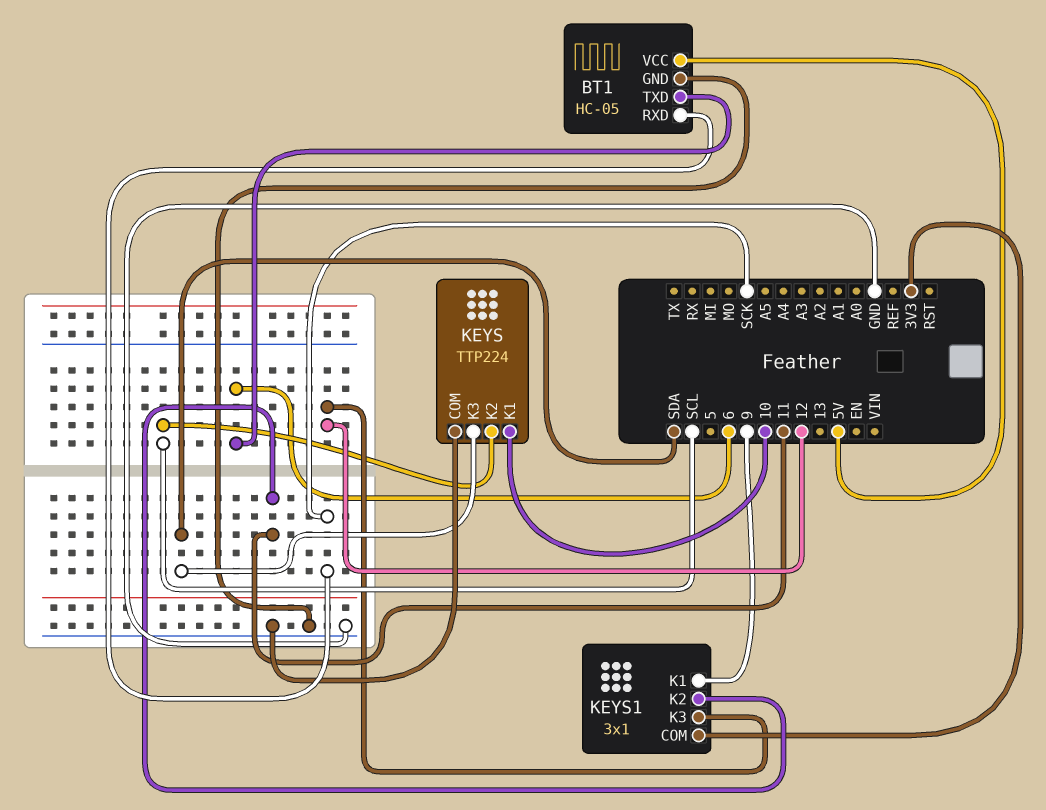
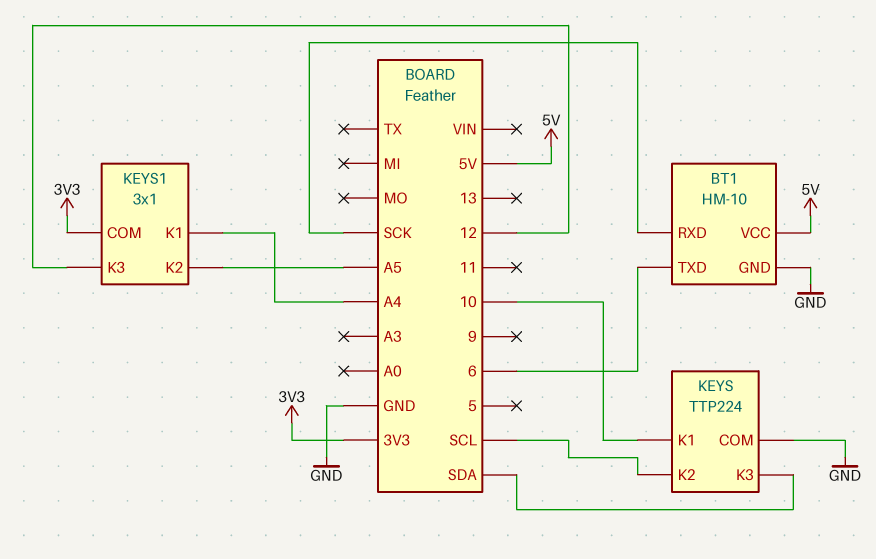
BT1: HC-05 -> HM-10
KEYS1 pin K1: 9 -> A4
KEYS1 pin K2: 11 -> A5

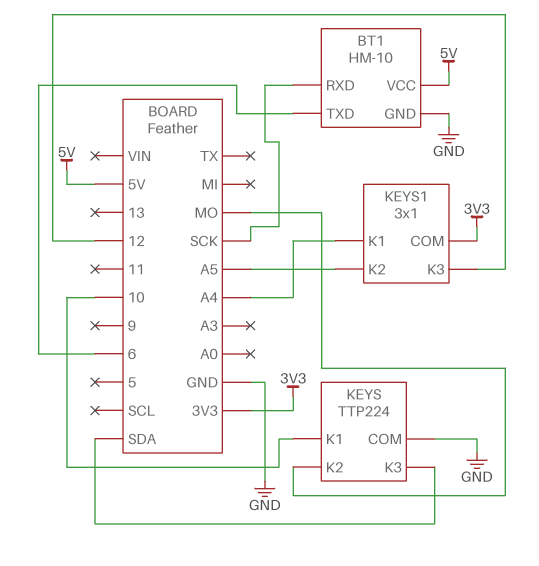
KEYS pin K2: SCL -> MO

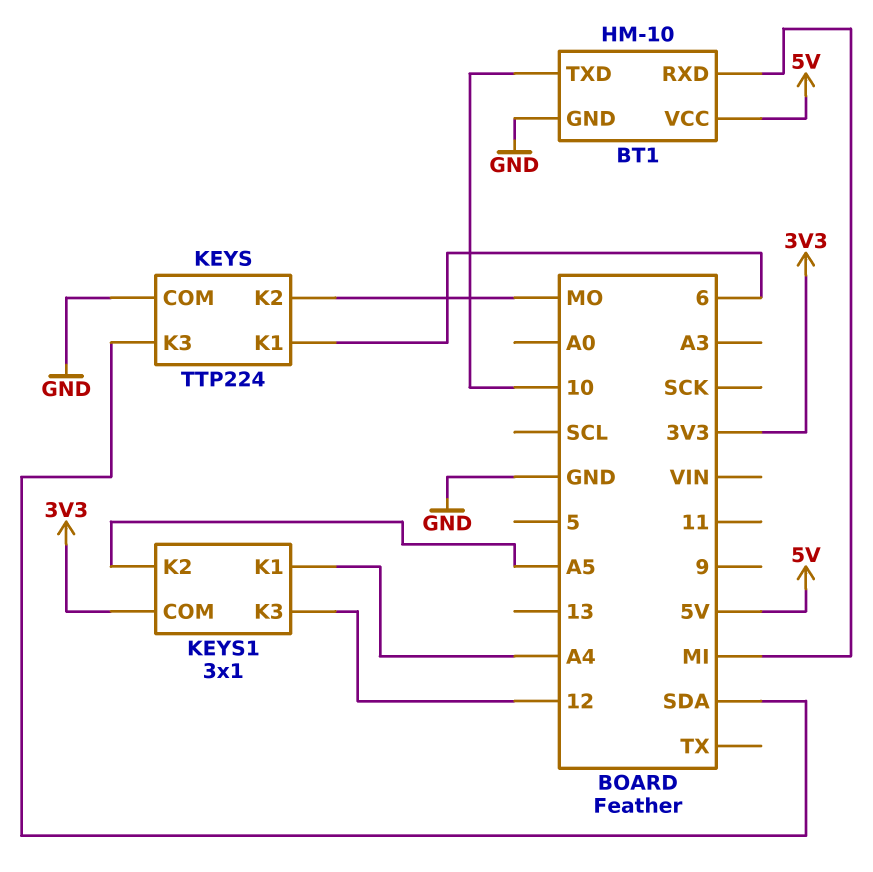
BT1 pin RXD: SCK -> MI
BT1 pin TXD: 6 -> 10
KEYS pin K1: 10 -> 6

